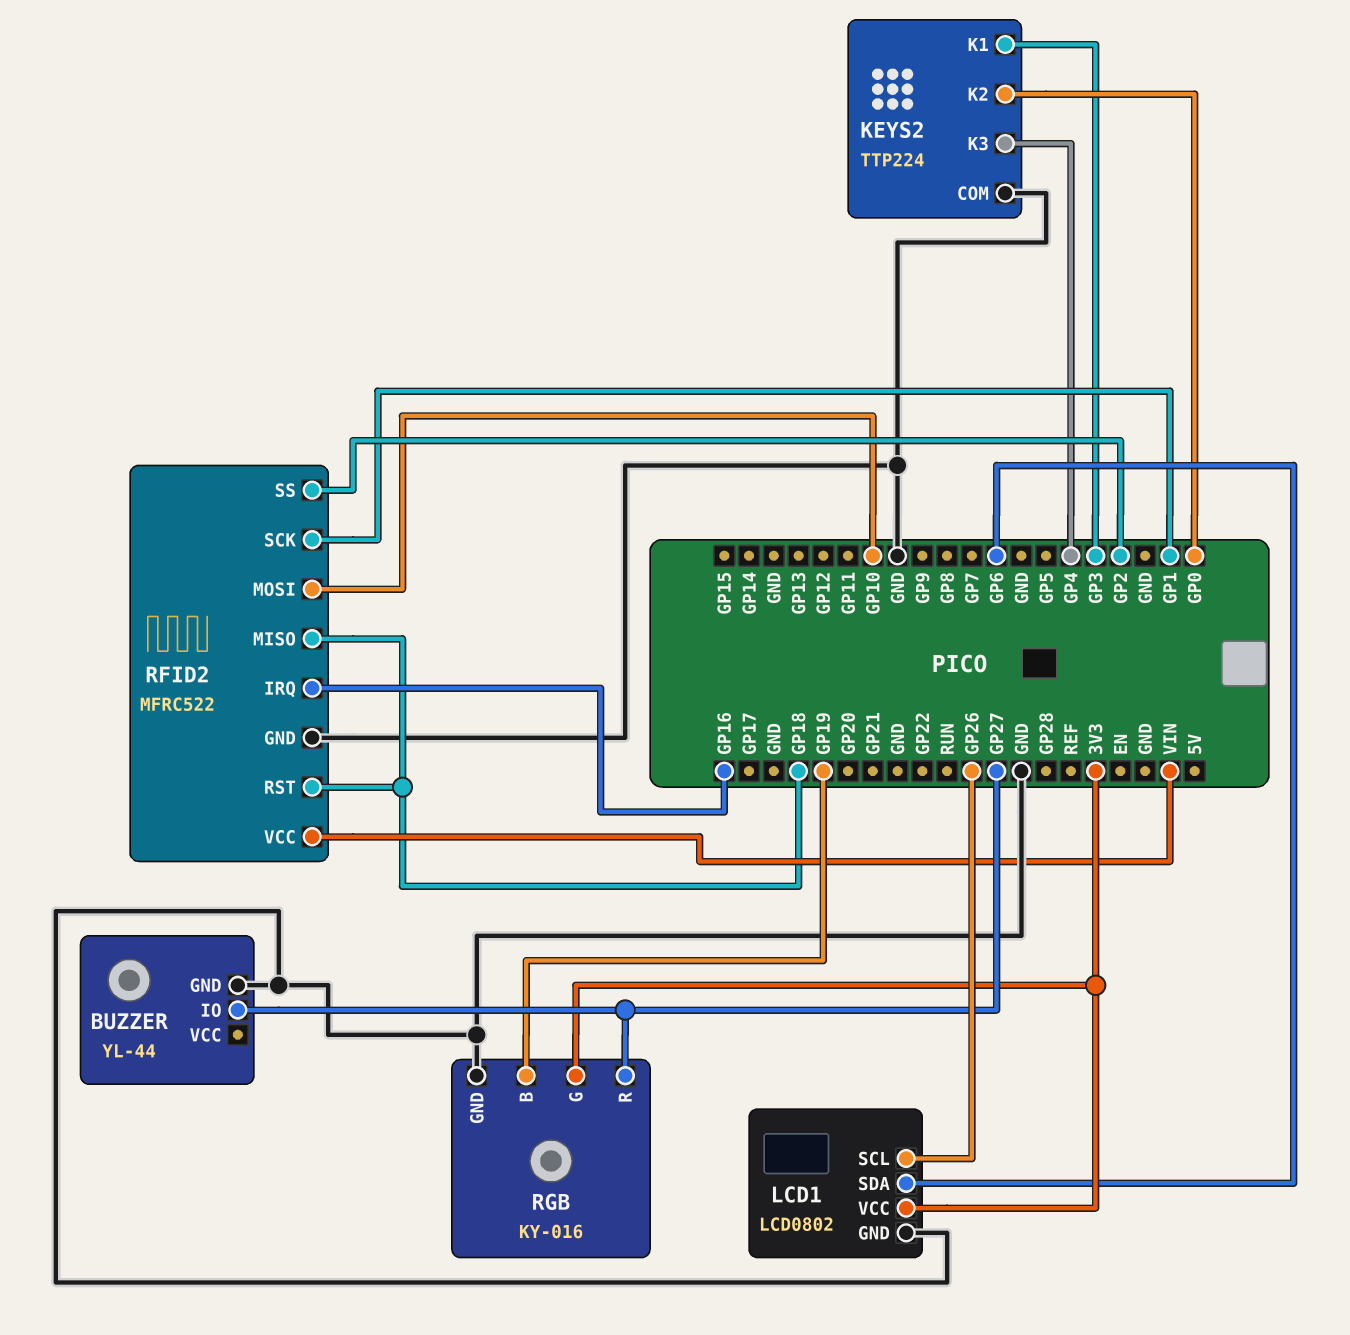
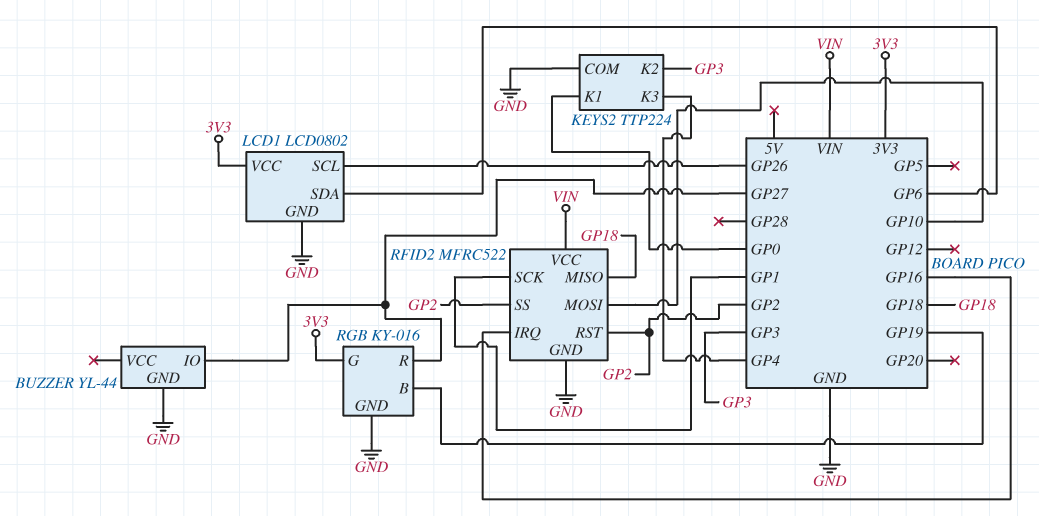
KEYS2 pin K1: GP3 -> GP0
KEYS2 pin K2: GP0 -> GP3
RFID2 pin RST: GP18 -> GP2

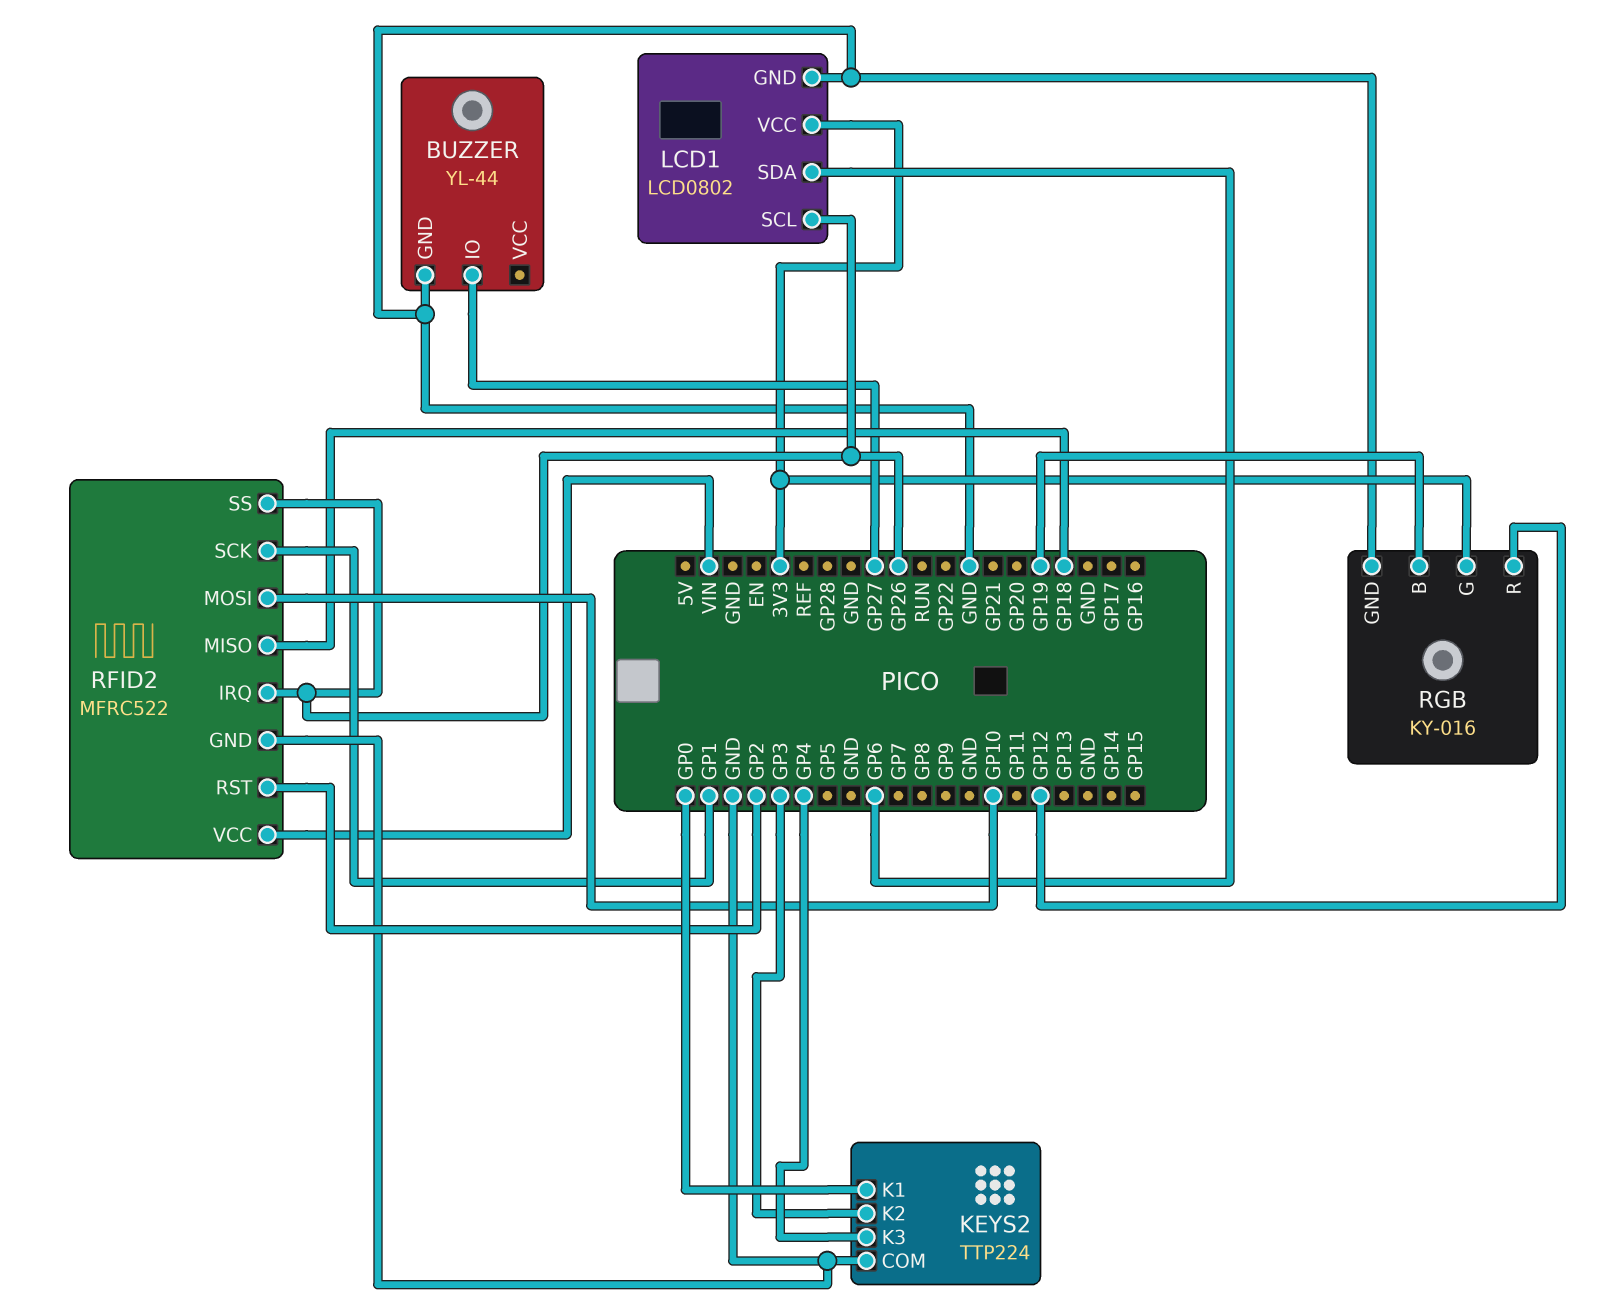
RFID2 pin IRQ: GP16 -> GP26
RFID2 pin SS: GP2 -> GP26
RGB pin R: GP27 -> GP12

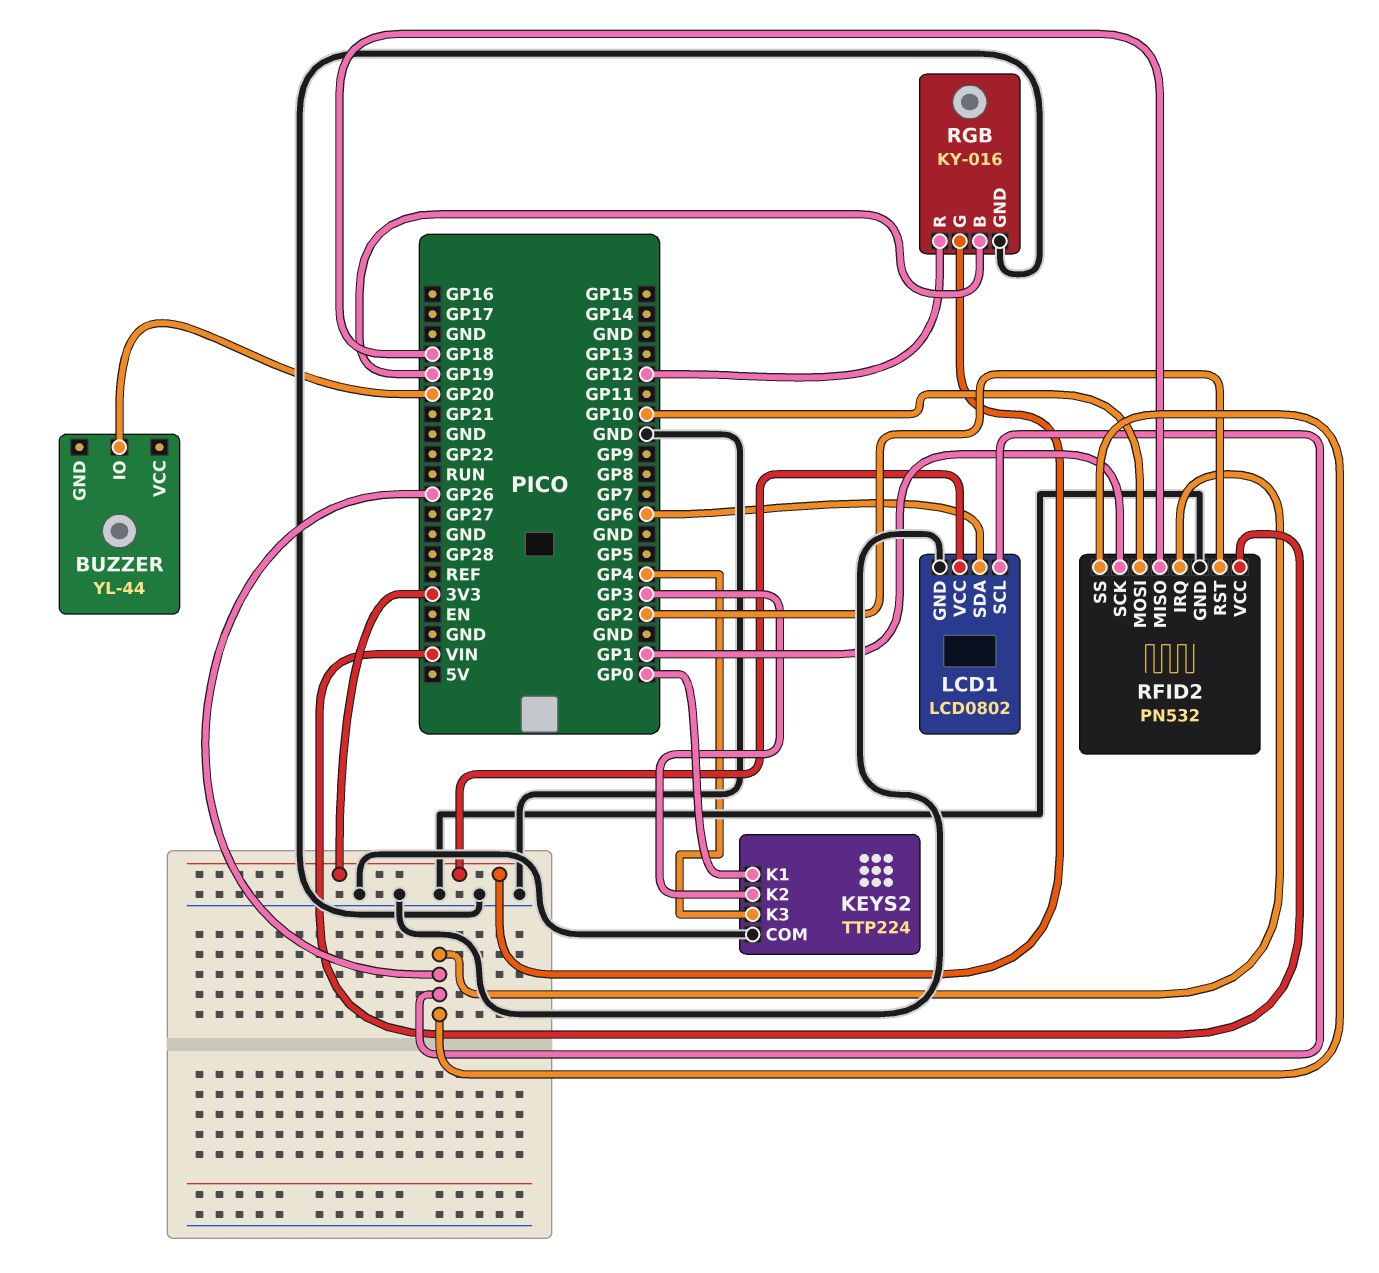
BUZZER pin GND: GND -> none
BUZZER pin IO: GP27 -> GP20
RFID2: MFRC522 -> PN532

